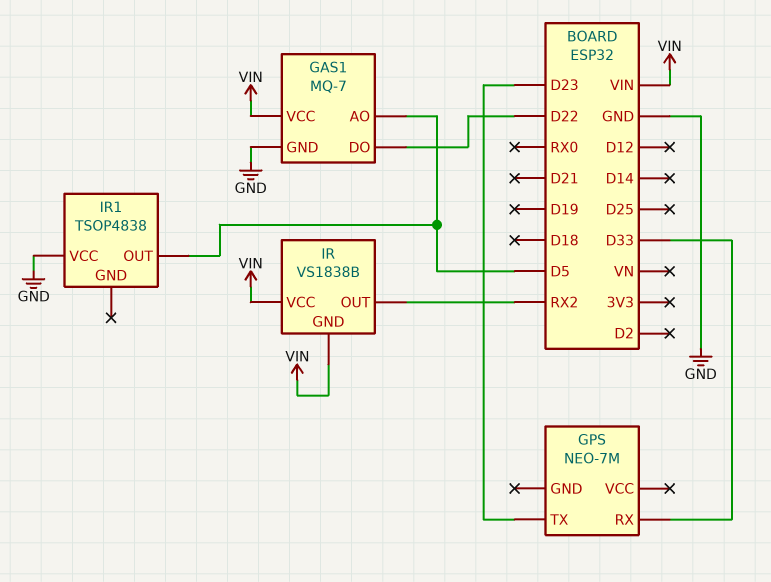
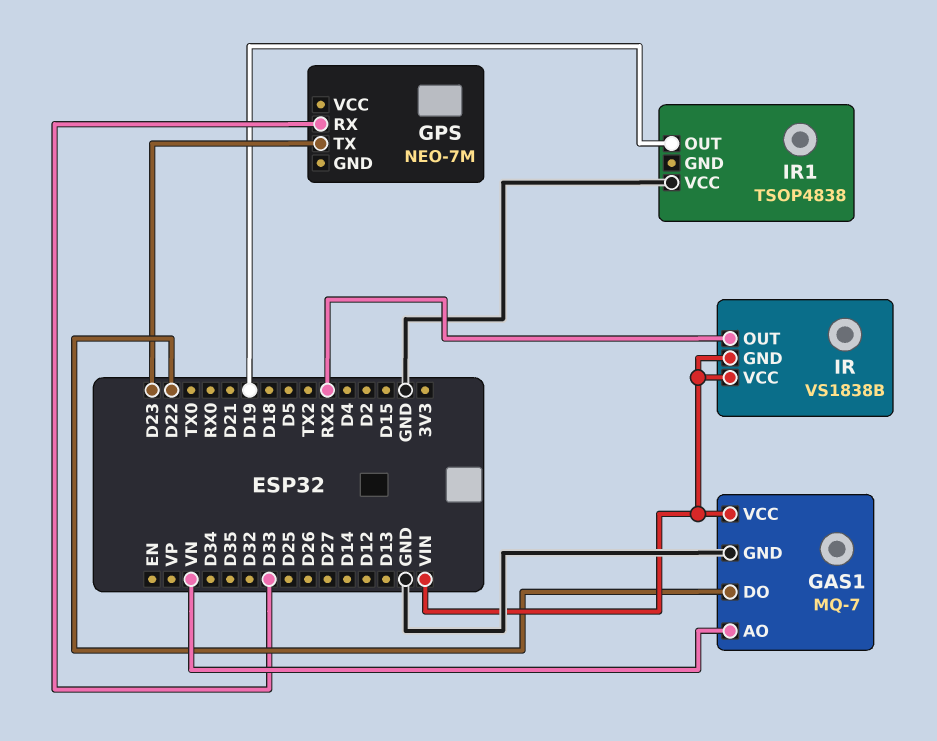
GAS1 pin AO: D5 -> VN
IR1 pin OUT: D5 -> D19

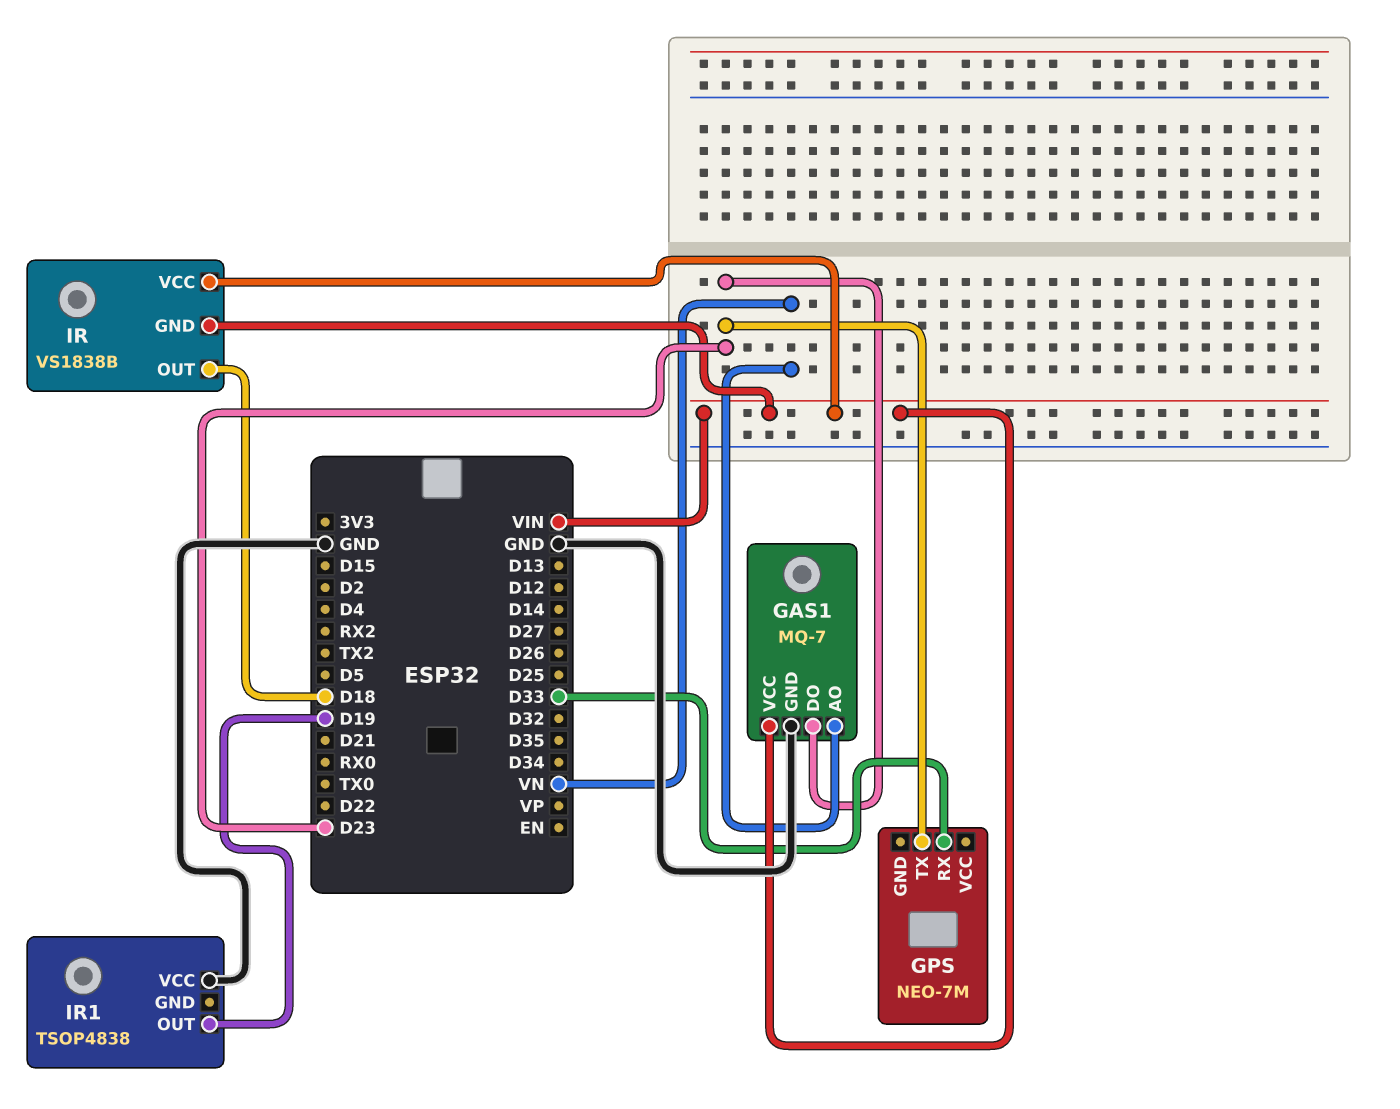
GAS1 pin DO: D22 -> D23
IR pin OUT: RX2 -> D18

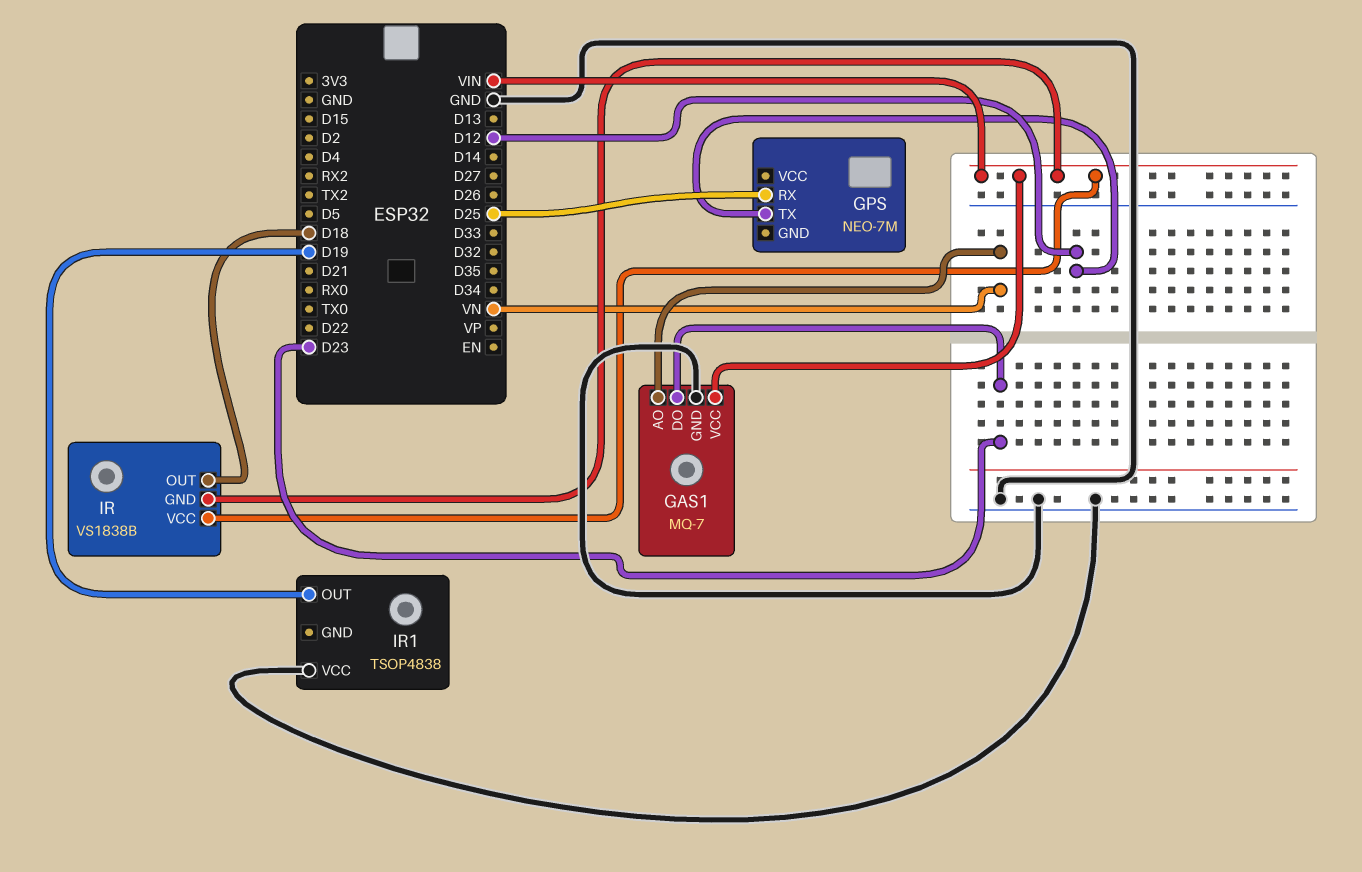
GPS pin RX: D33 -> D25
GPS pin TX: D23 -> D12

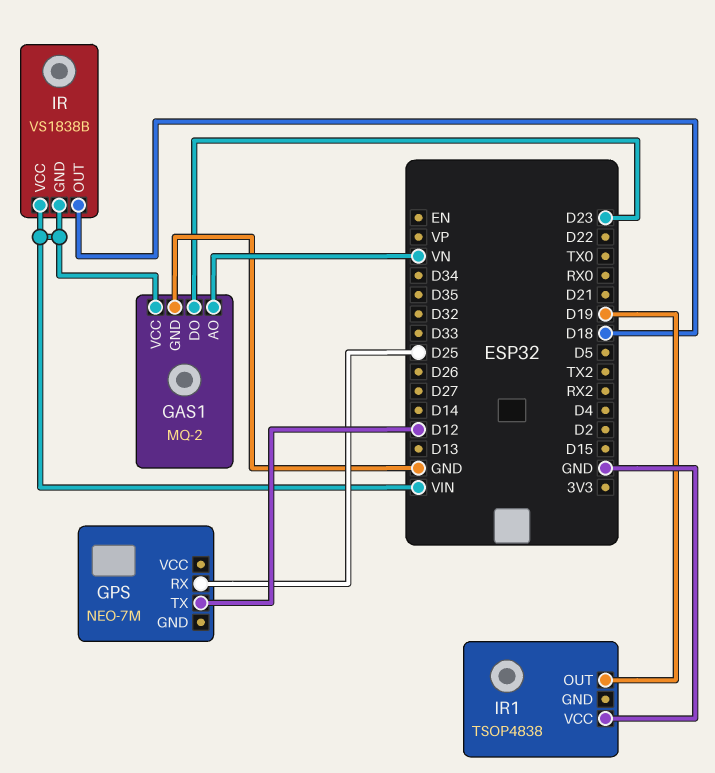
GAS1: MQ-7 -> MQ-2

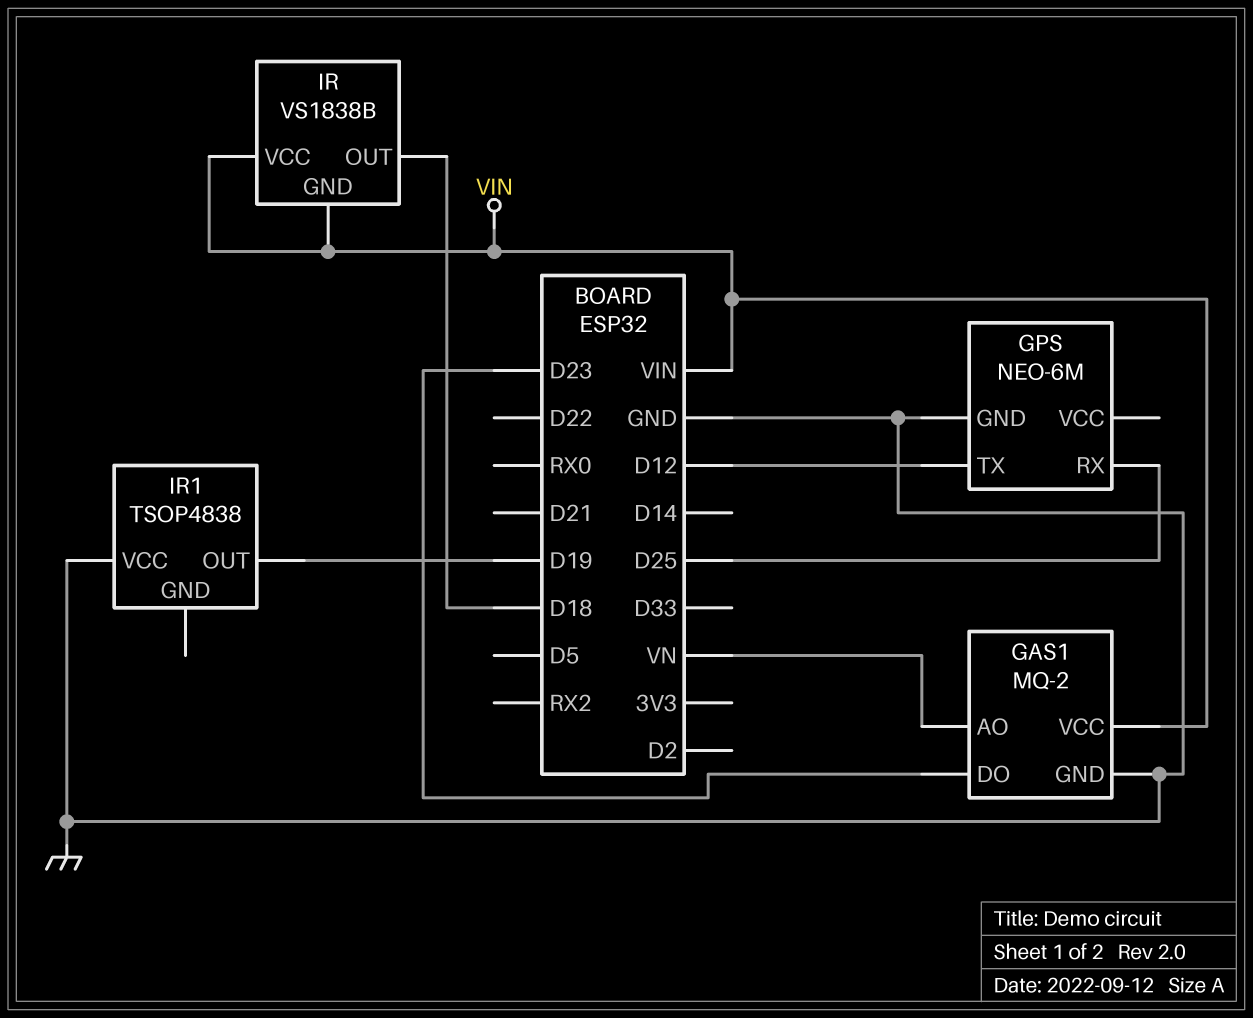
GPS: NEO-7M -> NEO-6M
GPS pin GND: none -> GND

